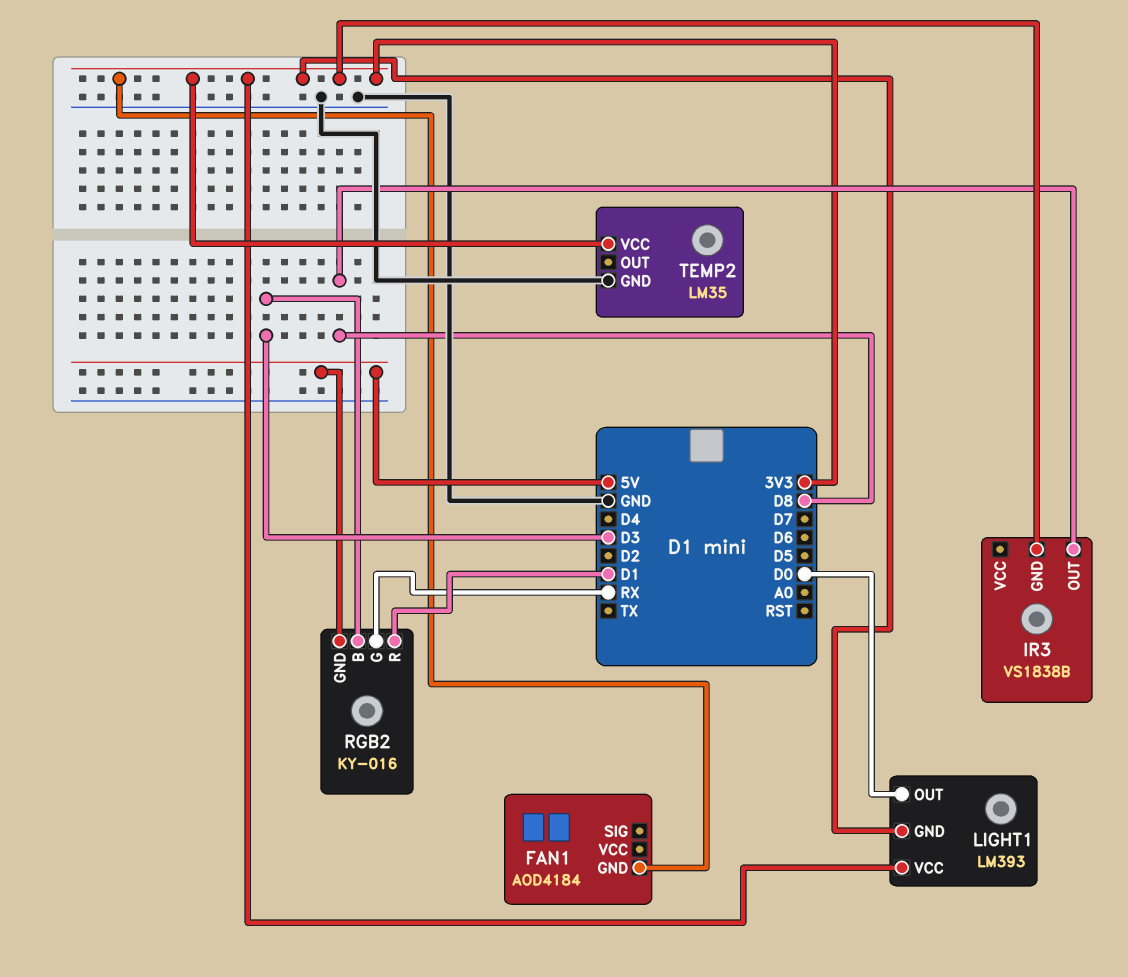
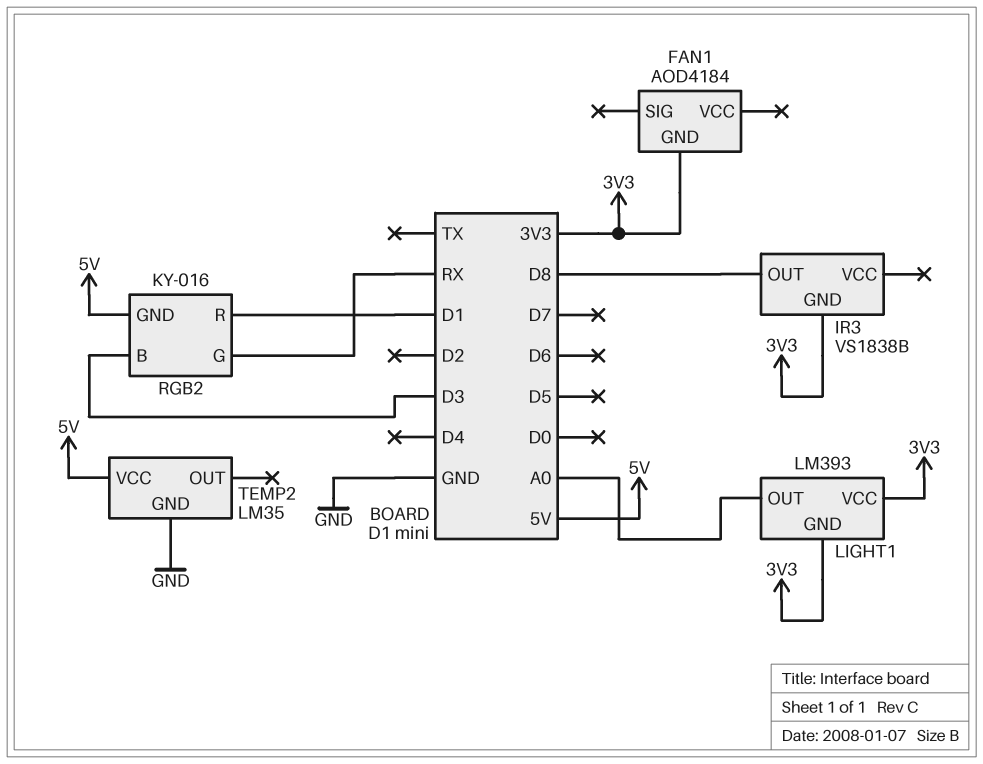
LIGHT1 pin OUT: D0 -> A0
TEMP2 pin VCC: 3V3 -> 5V

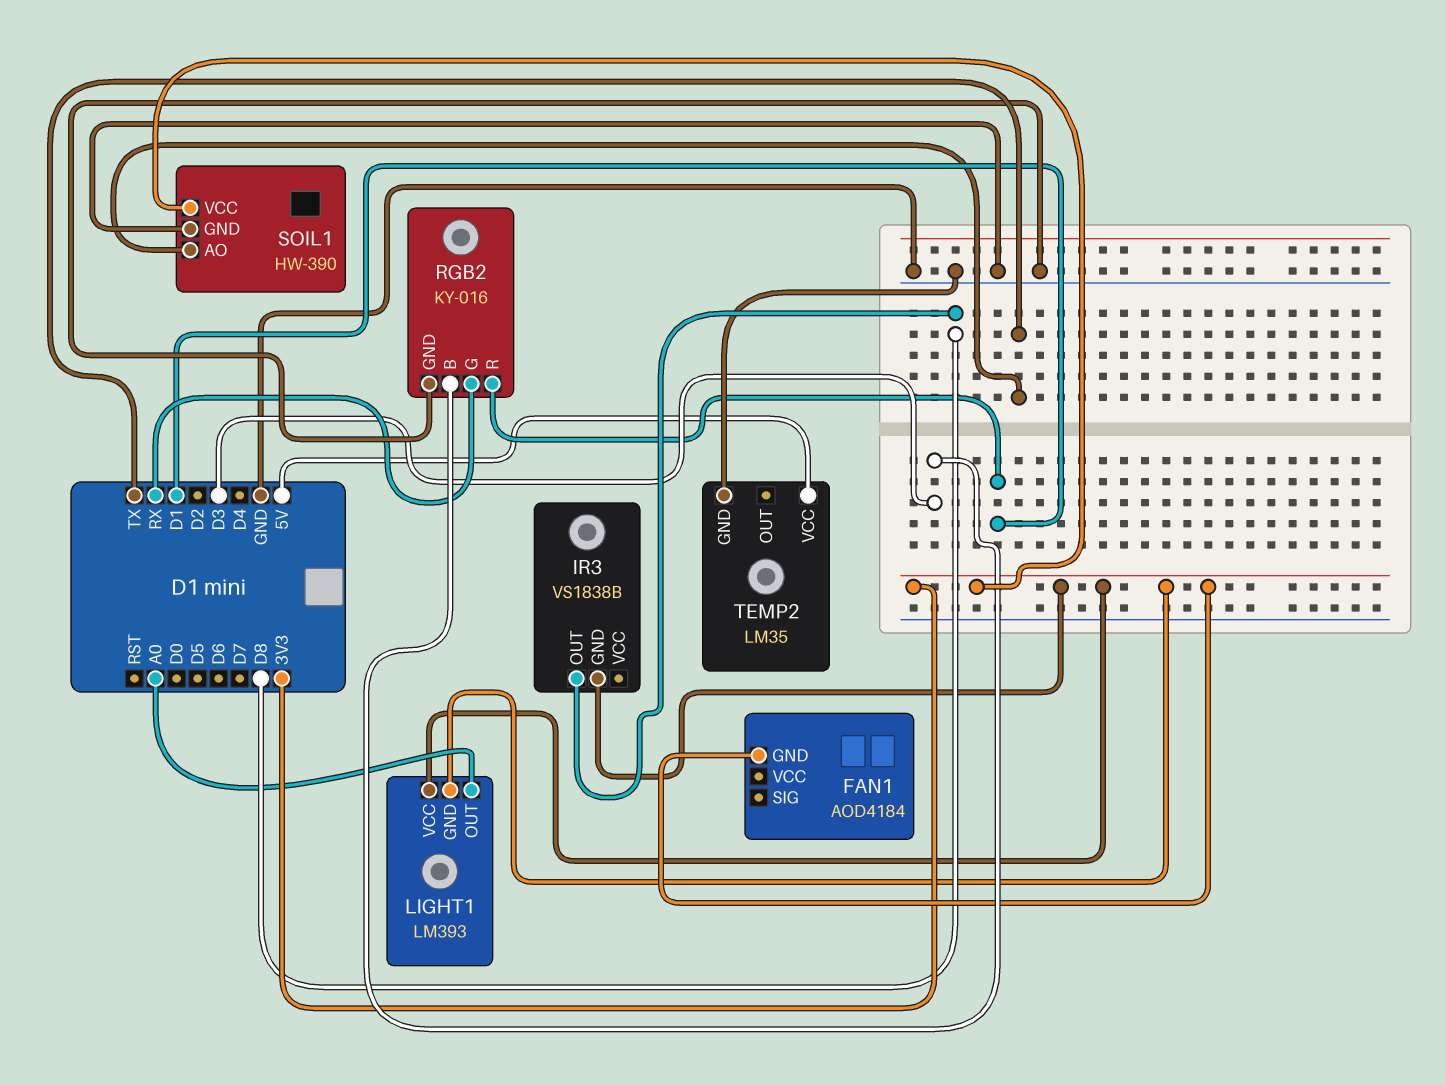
RGB2 pin GND: 5V -> GND
SOIL1: none -> HW-390
SOIL1 pin AO: none -> TX
SOIL1 pin GND: none -> GND
SOIL1 pin VCC: none -> 3V3

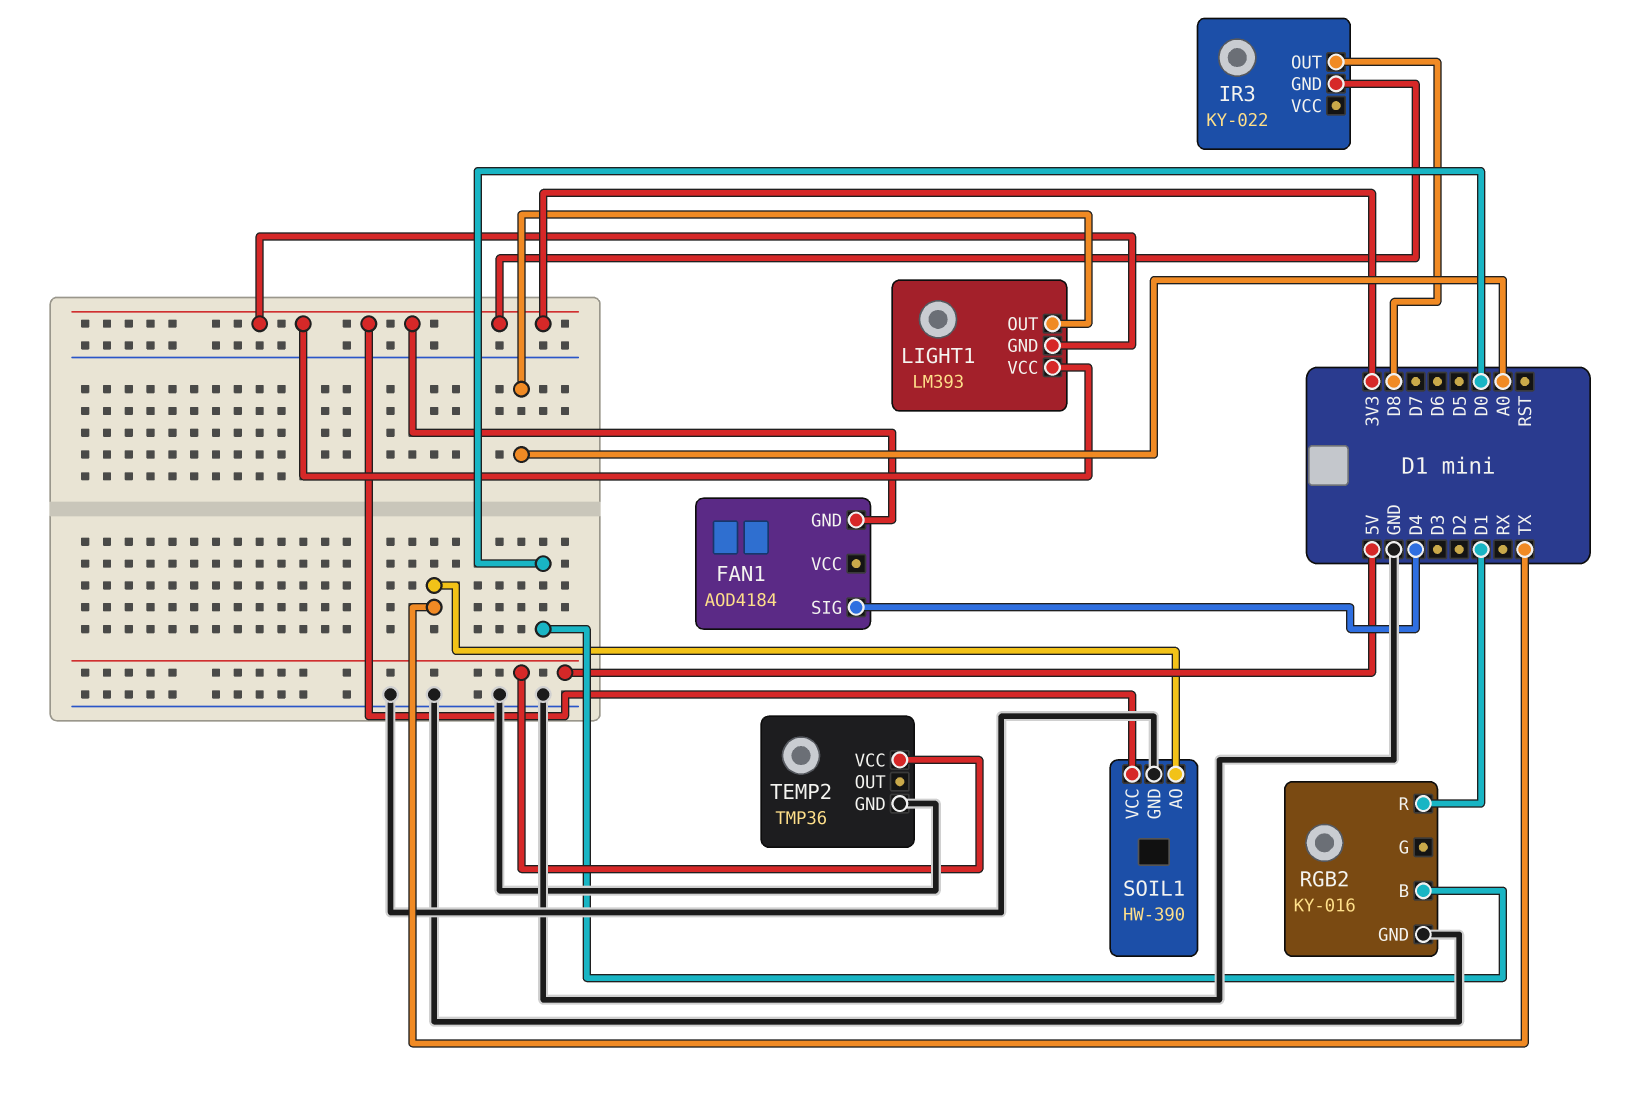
FAN1 pin SIG: none -> D4
IR3: VS1838B -> KY-022
RGB2 pin B: D3 -> D0
RGB2 pin G: RX -> none
TEMP2: LM35 -> TMP36

